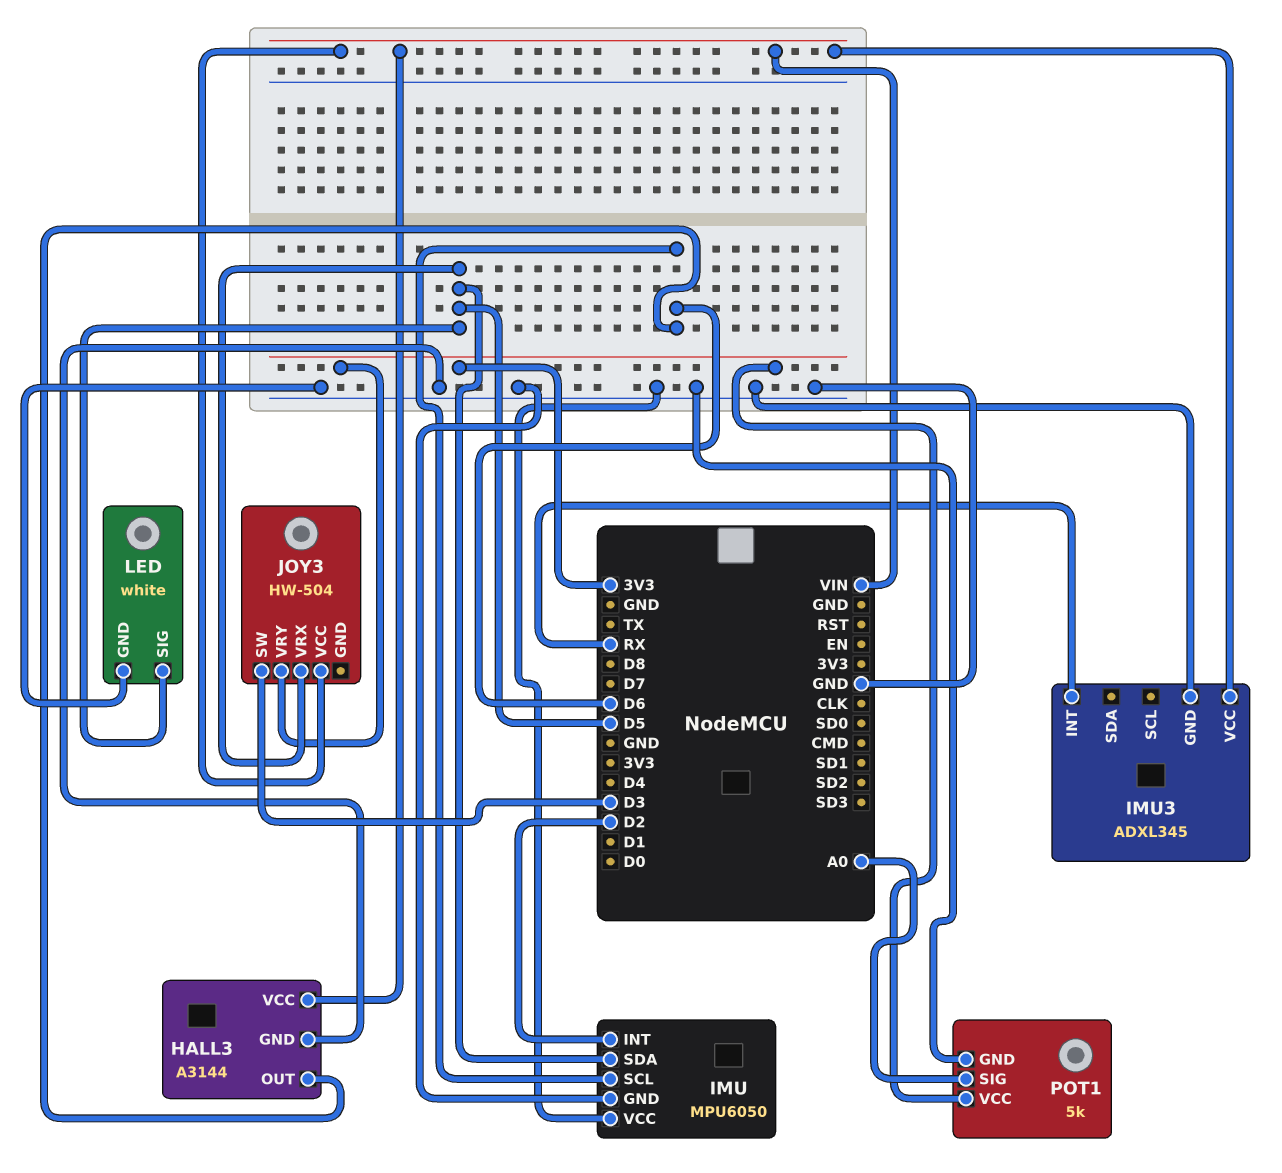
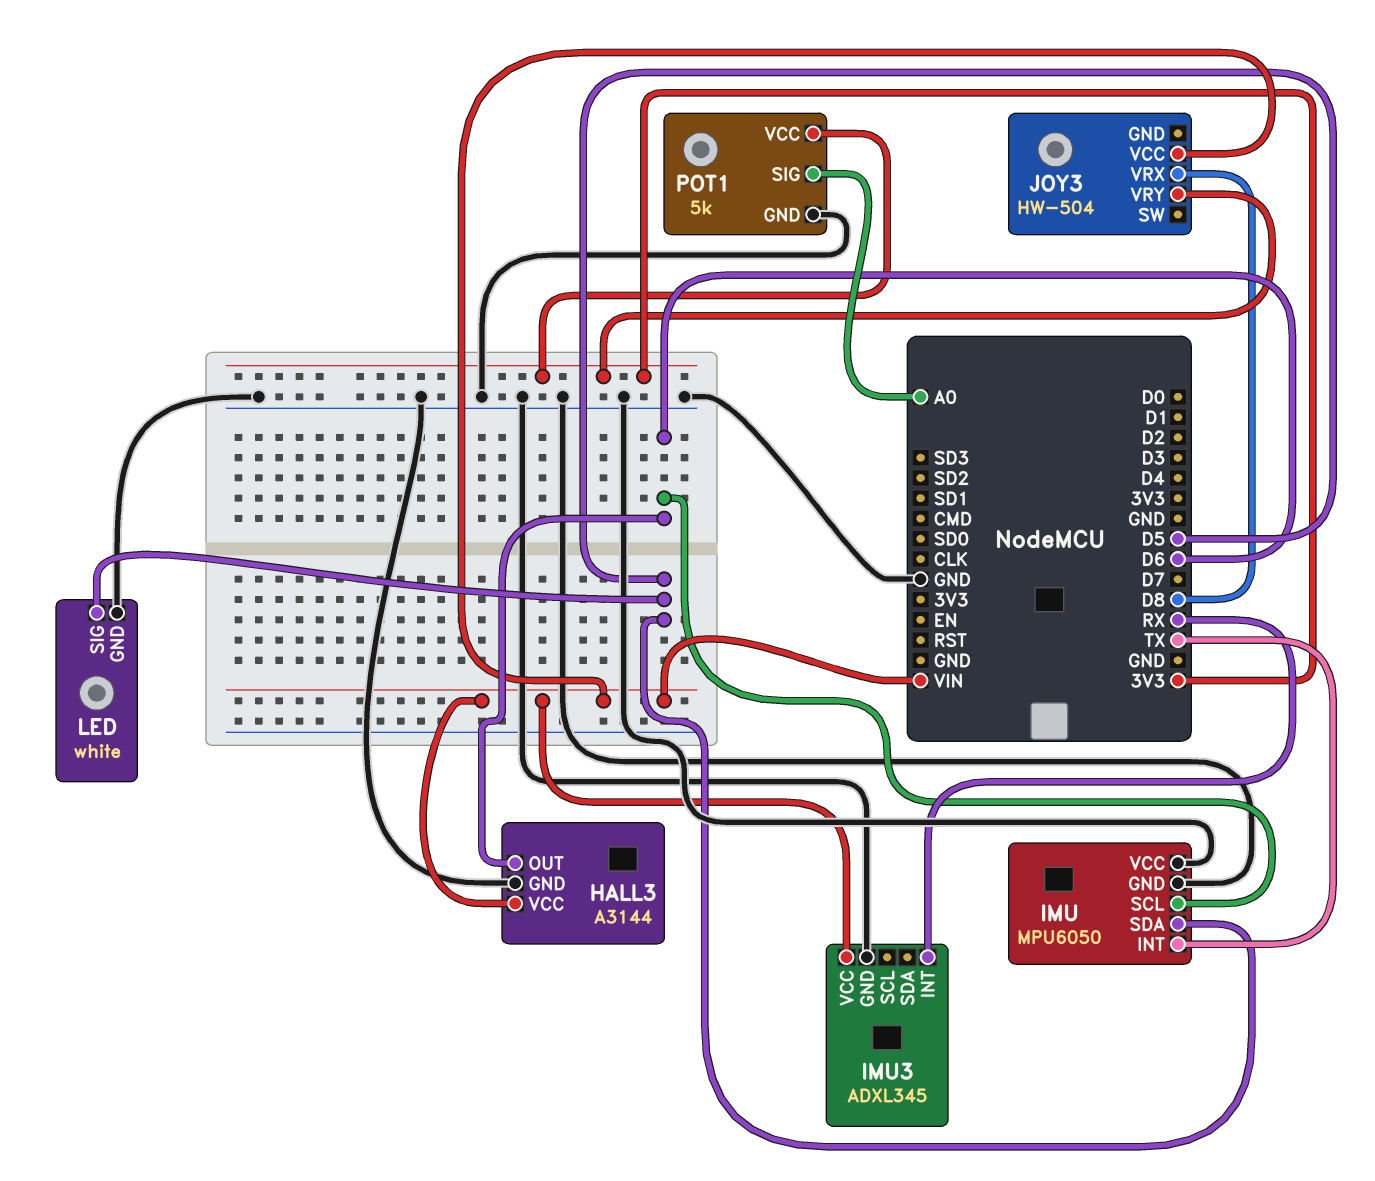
IMU pin INT: D2 -> TX
JOY3 pin SW: D3 -> none
JOY3 pin VRX: D5 -> D8

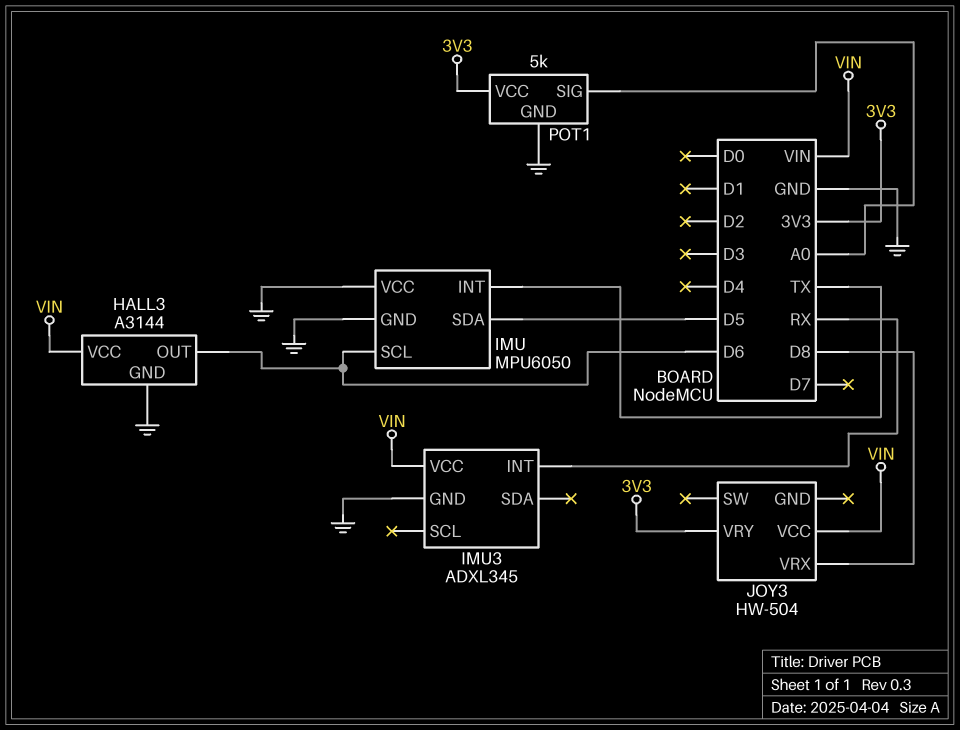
LED: white -> none
LED pin GND: GND -> none
LED pin SIG: D5 -> none

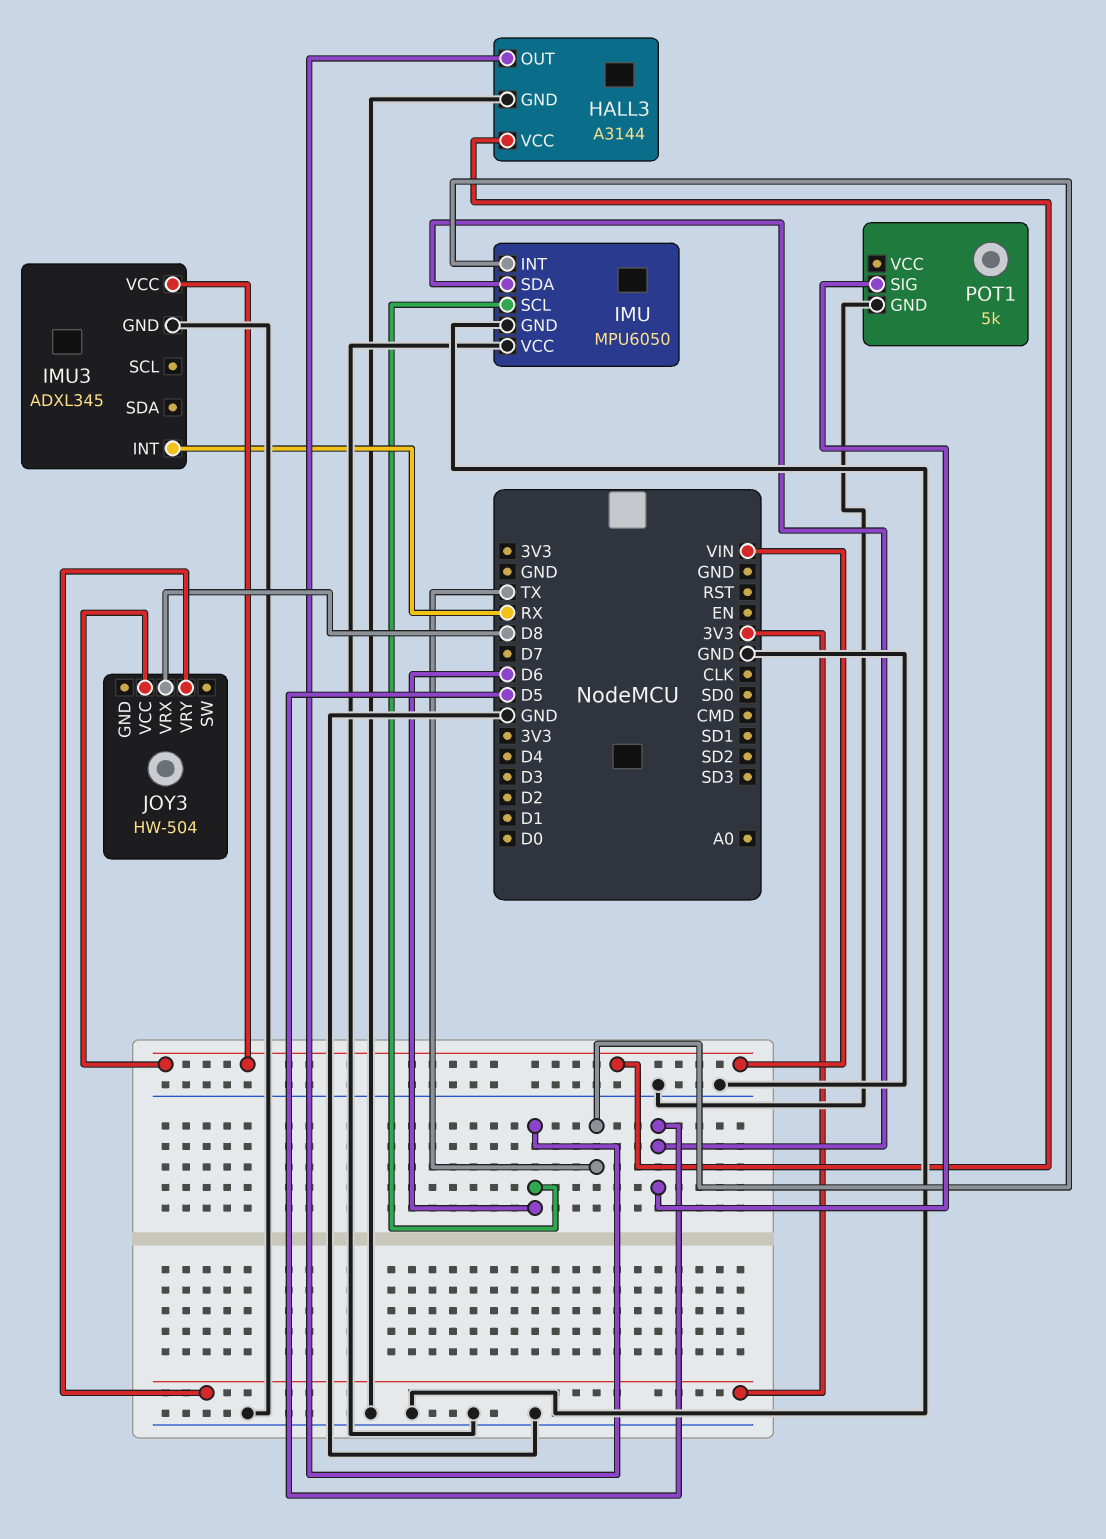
POT1 pin SIG: A0 -> D5
POT1 pin VCC: 3V3 -> none

